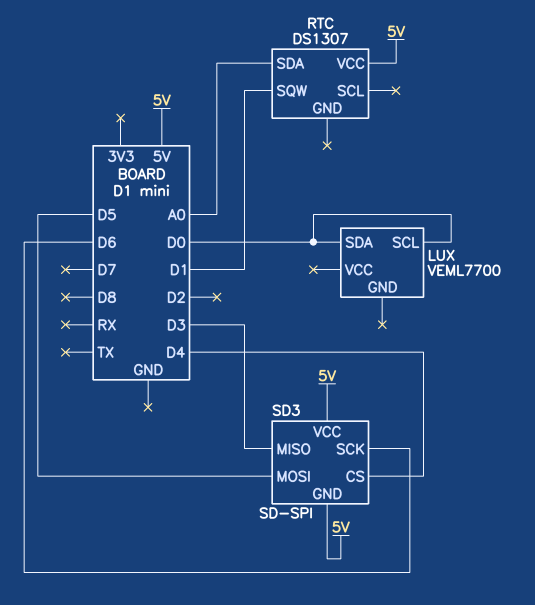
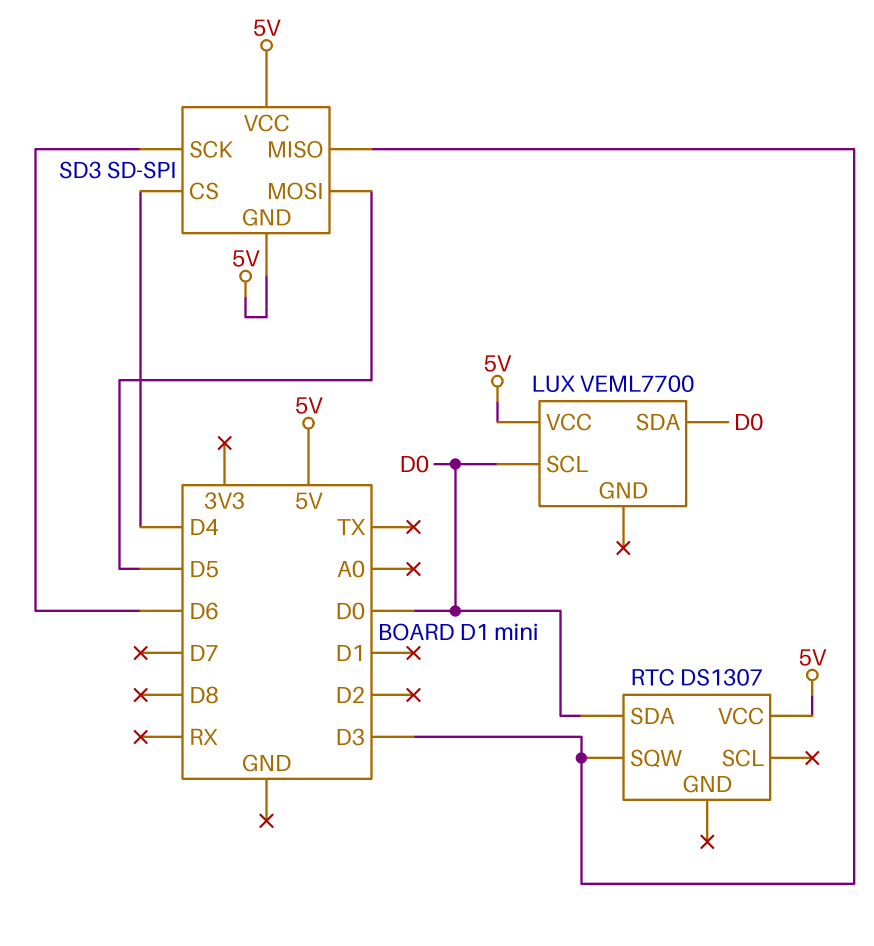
LUX pin VCC: none -> 5V
RTC pin SDA: A0 -> D0
RTC pin SQW: D1 -> D3

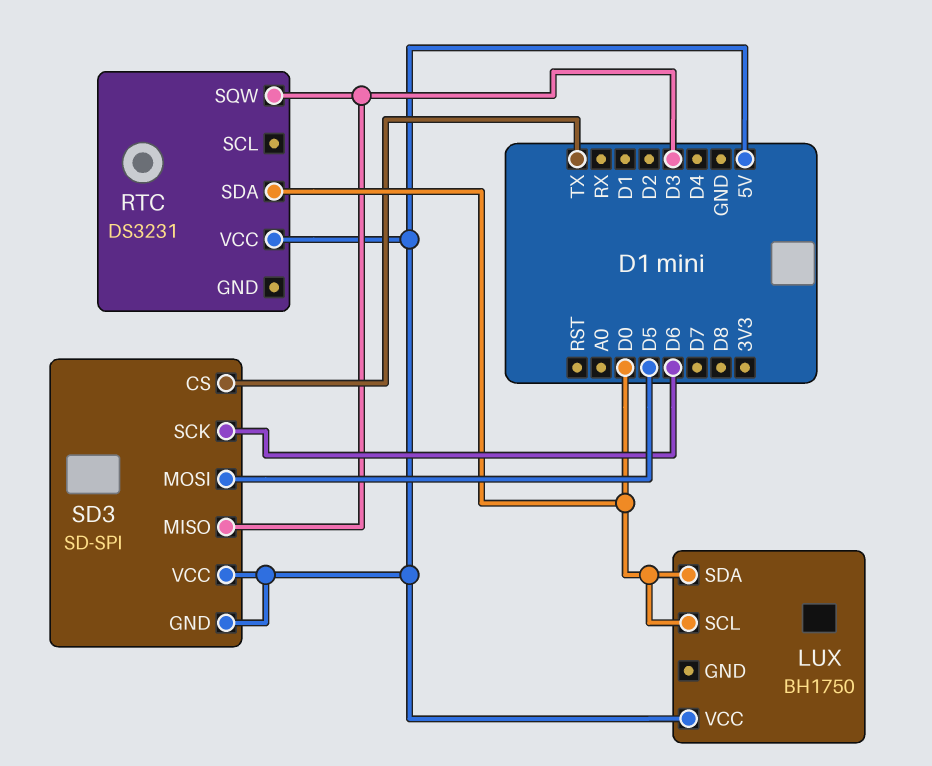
LUX: VEML7700 -> BH1750
RTC: DS1307 -> DS3231
SD3 pin CS: D4 -> TX

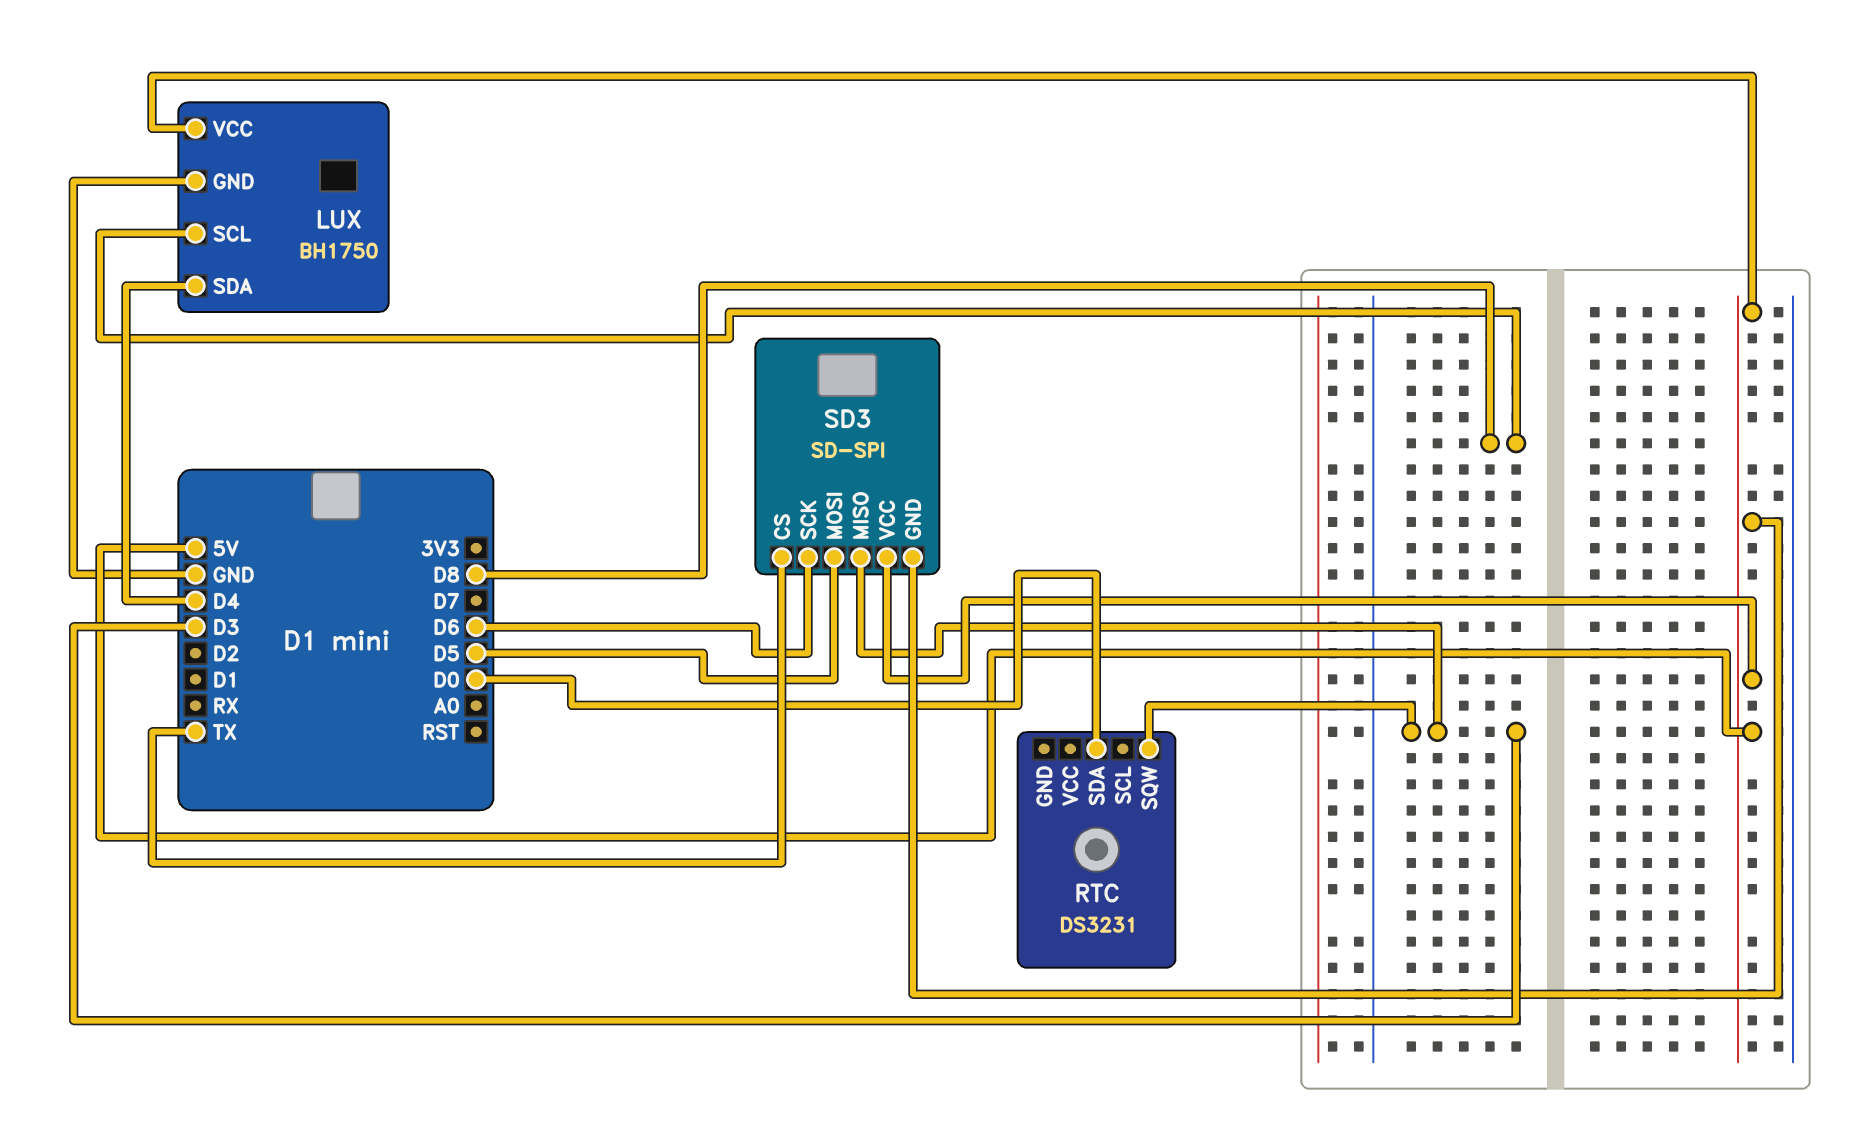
LUX pin GND: none -> GND
LUX pin SCL: D0 -> D8
LUX pin SDA: D0 -> D4
RTC pin VCC: 5V -> none

